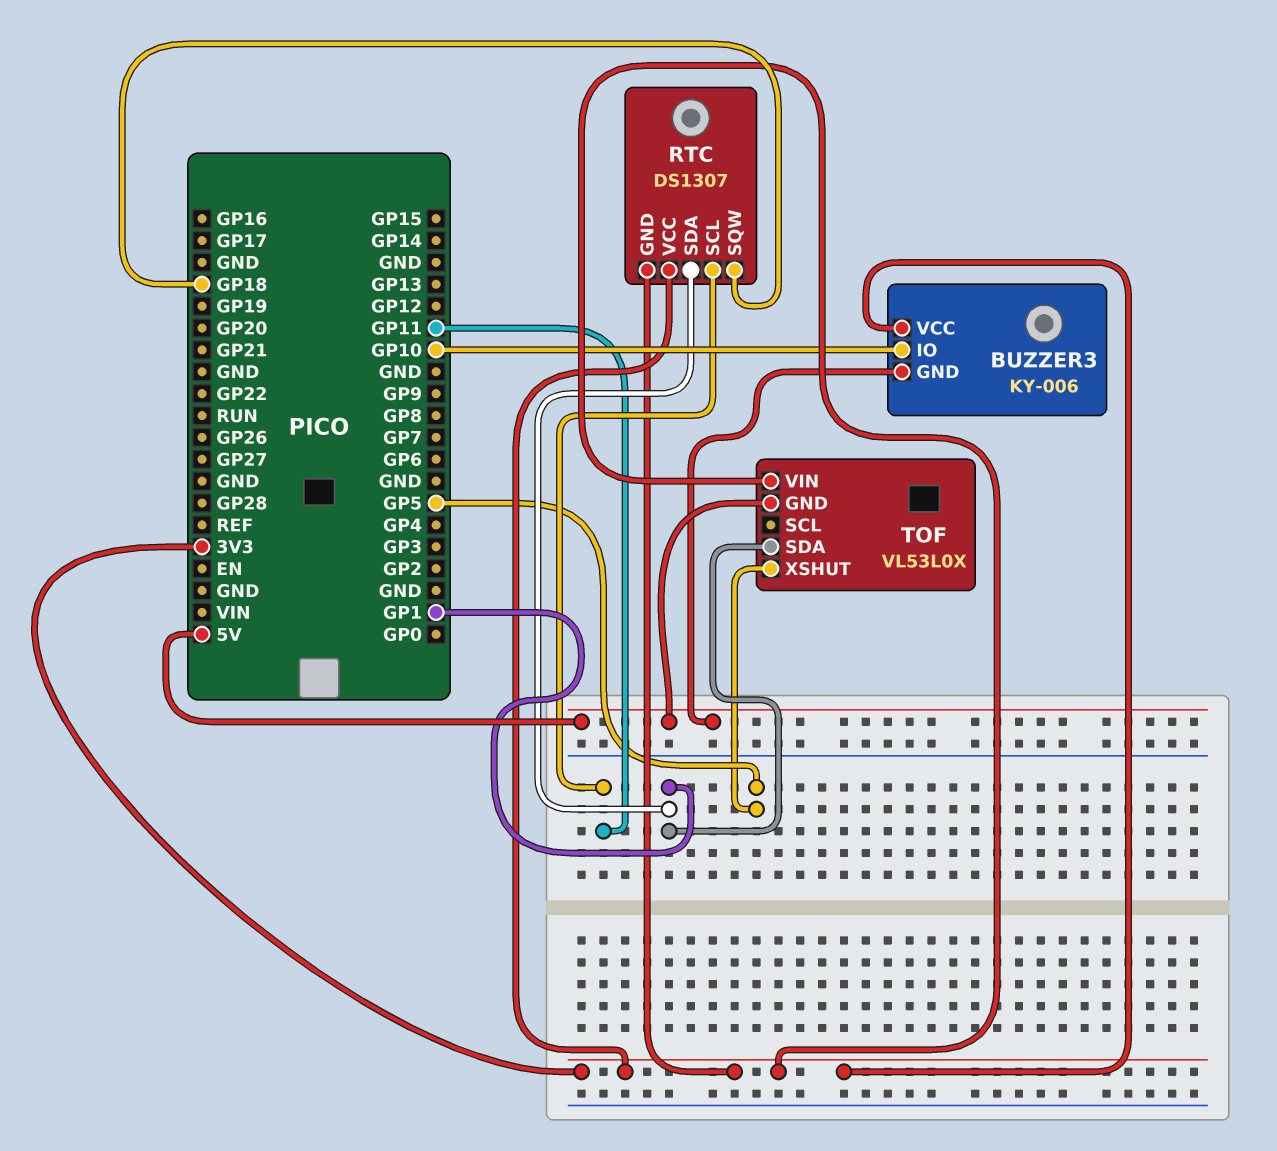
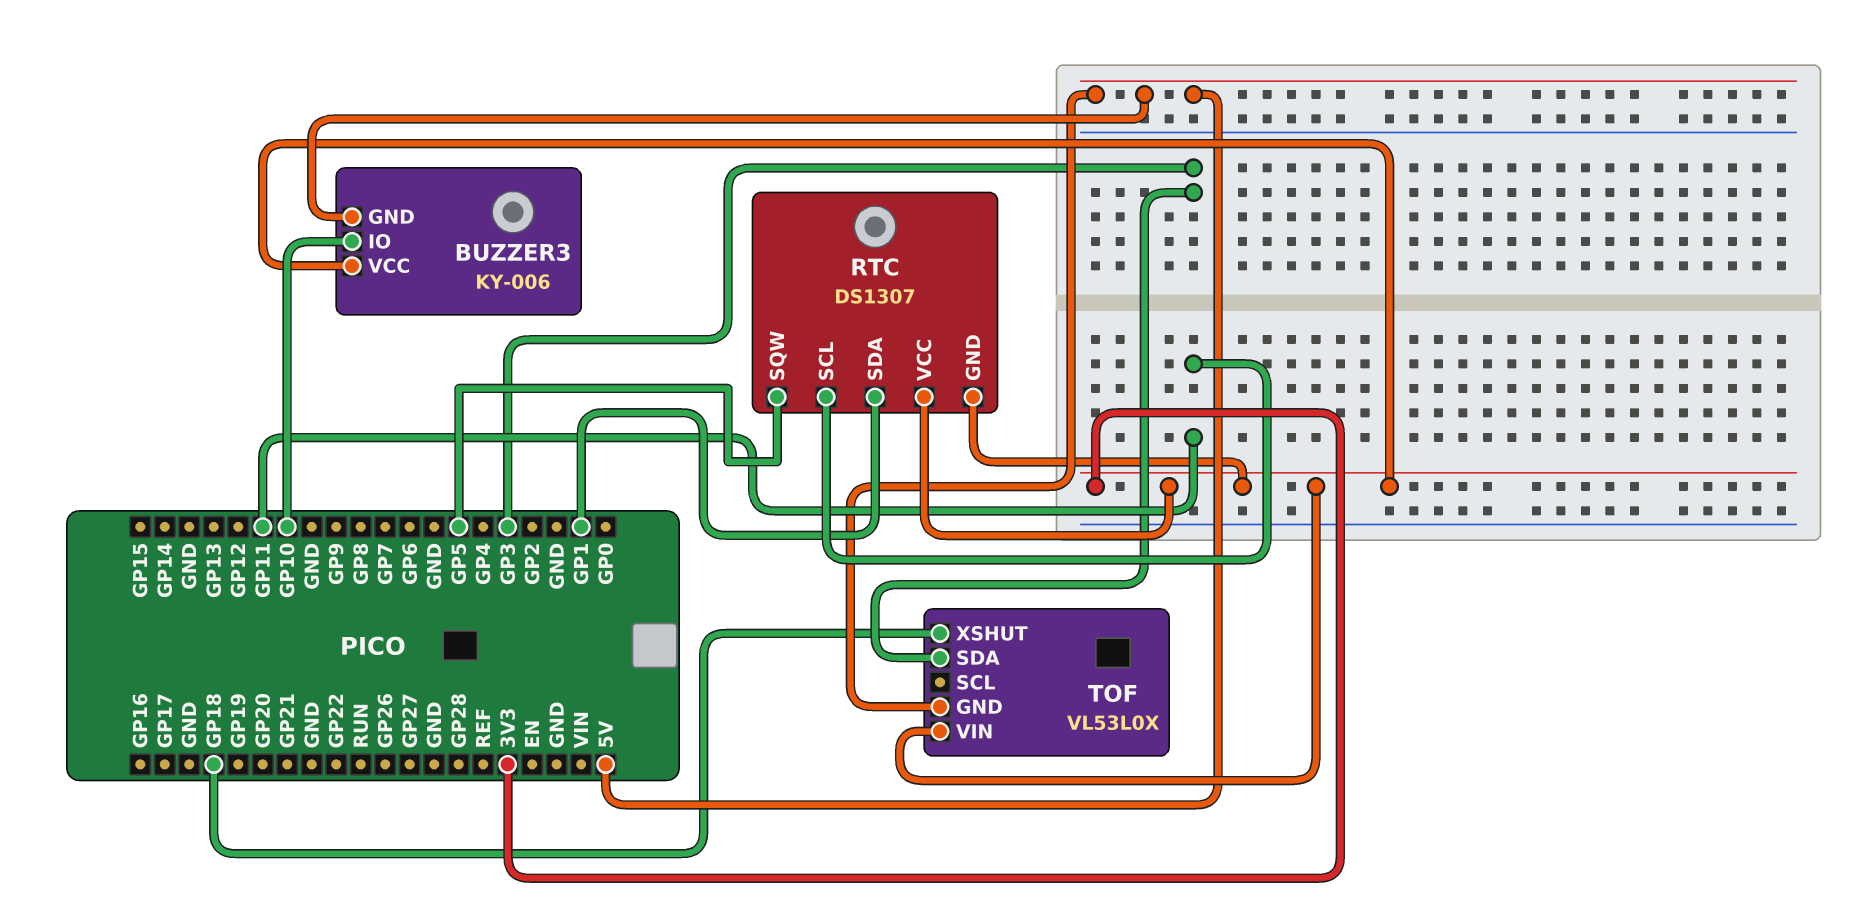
RTC pin SQW: GP18 -> GP5
TOF pin SDA: GP1 -> GP3
TOF pin XSHUT: GP5 -> GP18

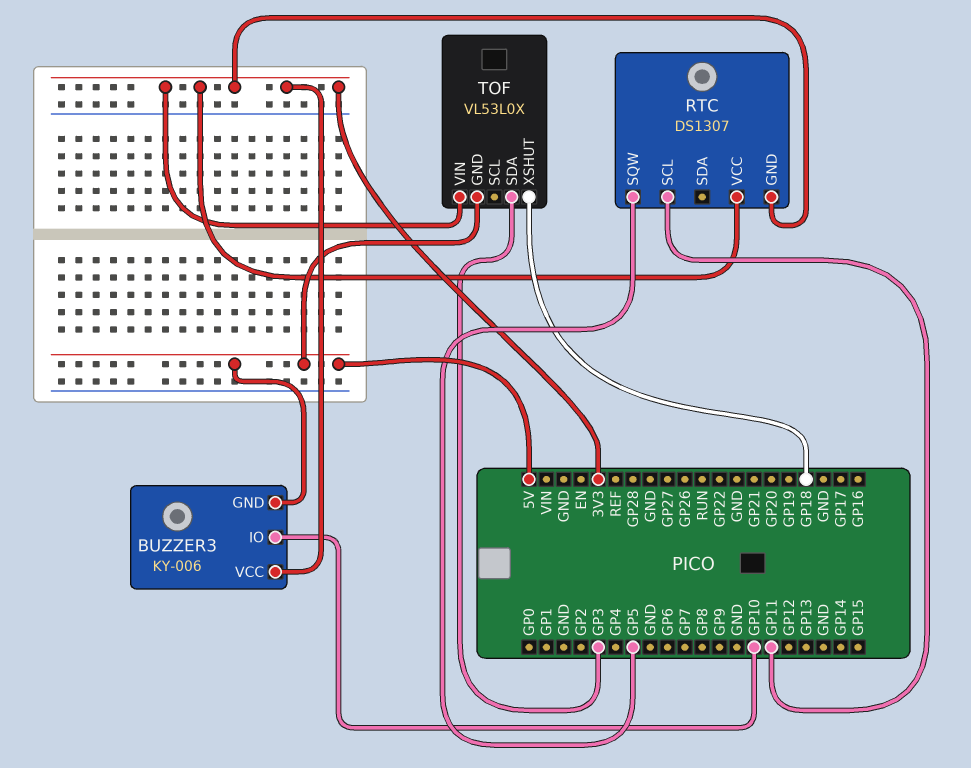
RTC pin SDA: GP1 -> none

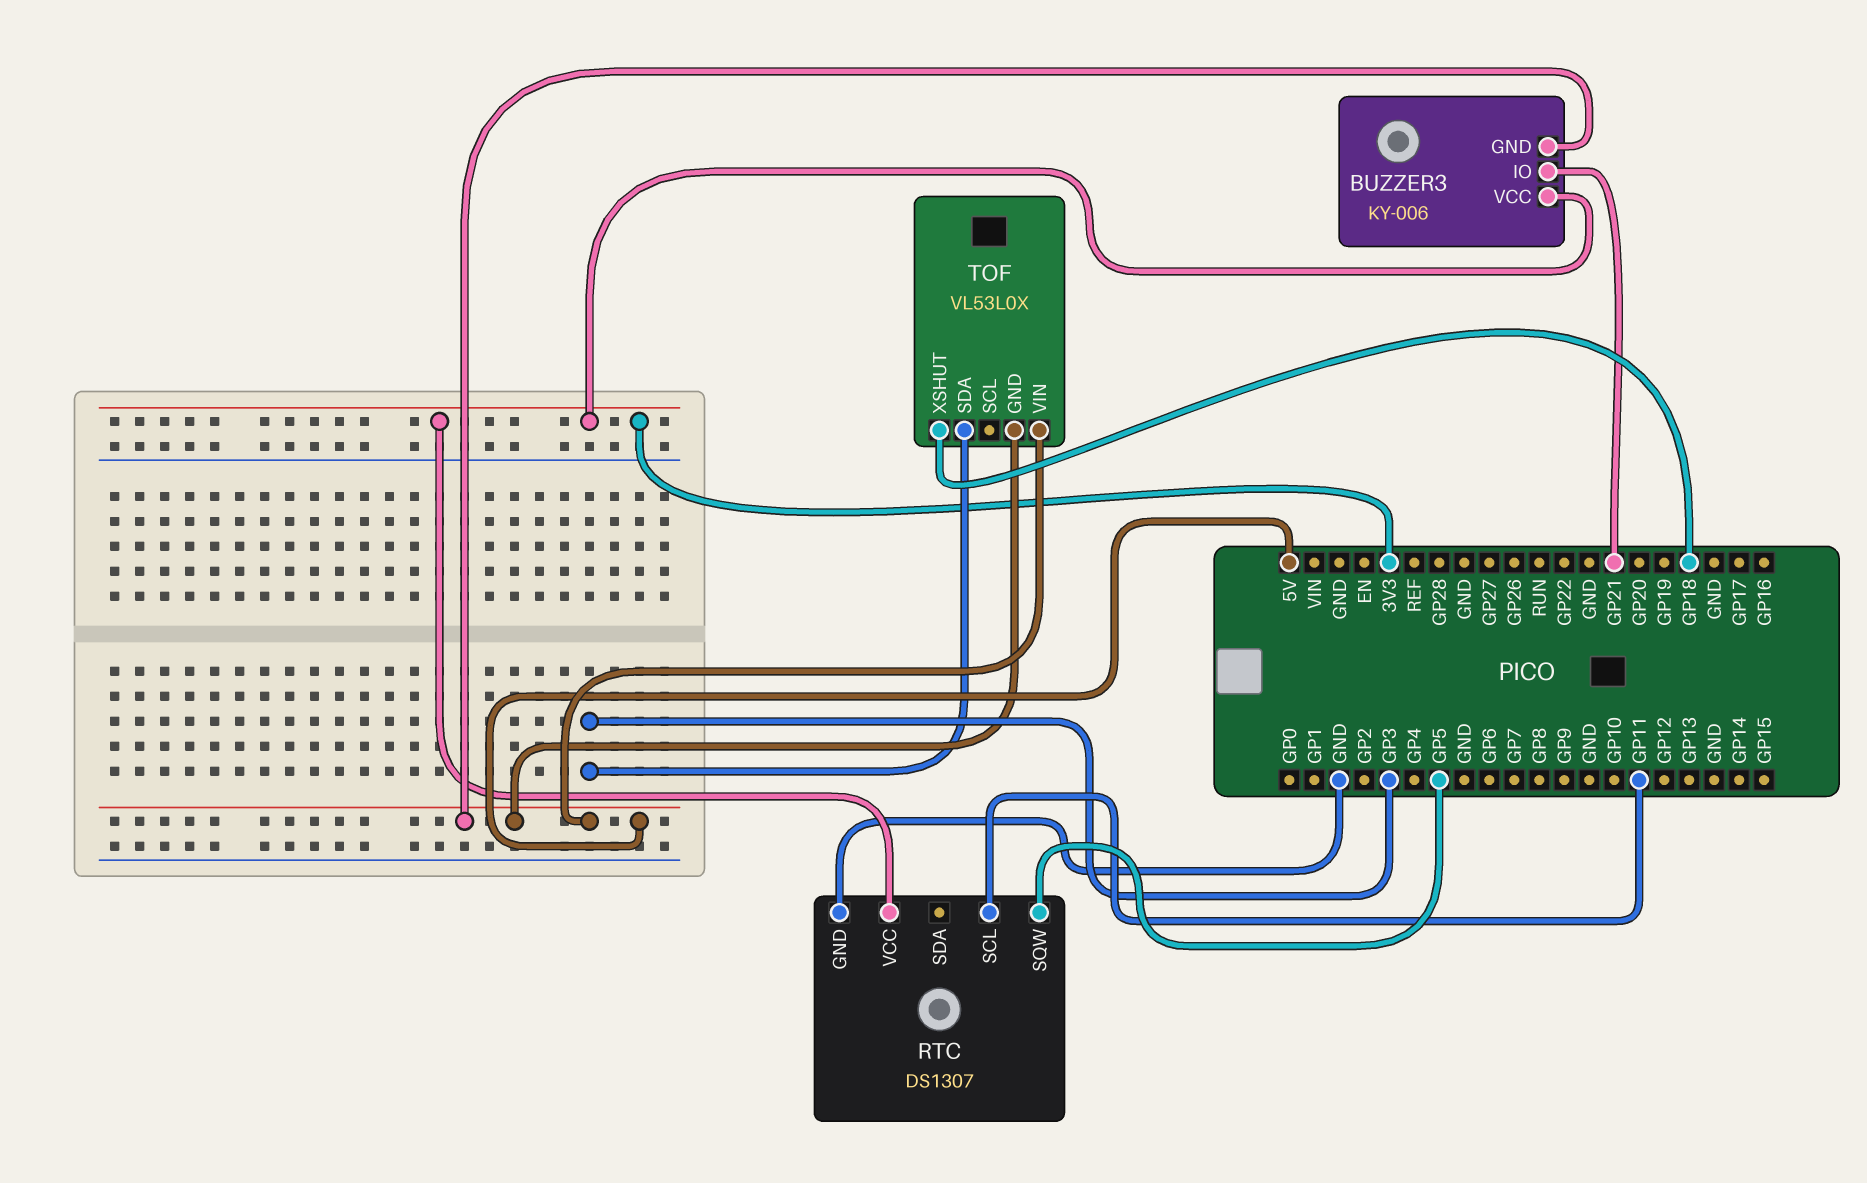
BUZZER3 pin IO: GP10 -> GP21
RTC pin GND: 3V3 -> GND
TOF pin VIN: 3V3 -> 5V

